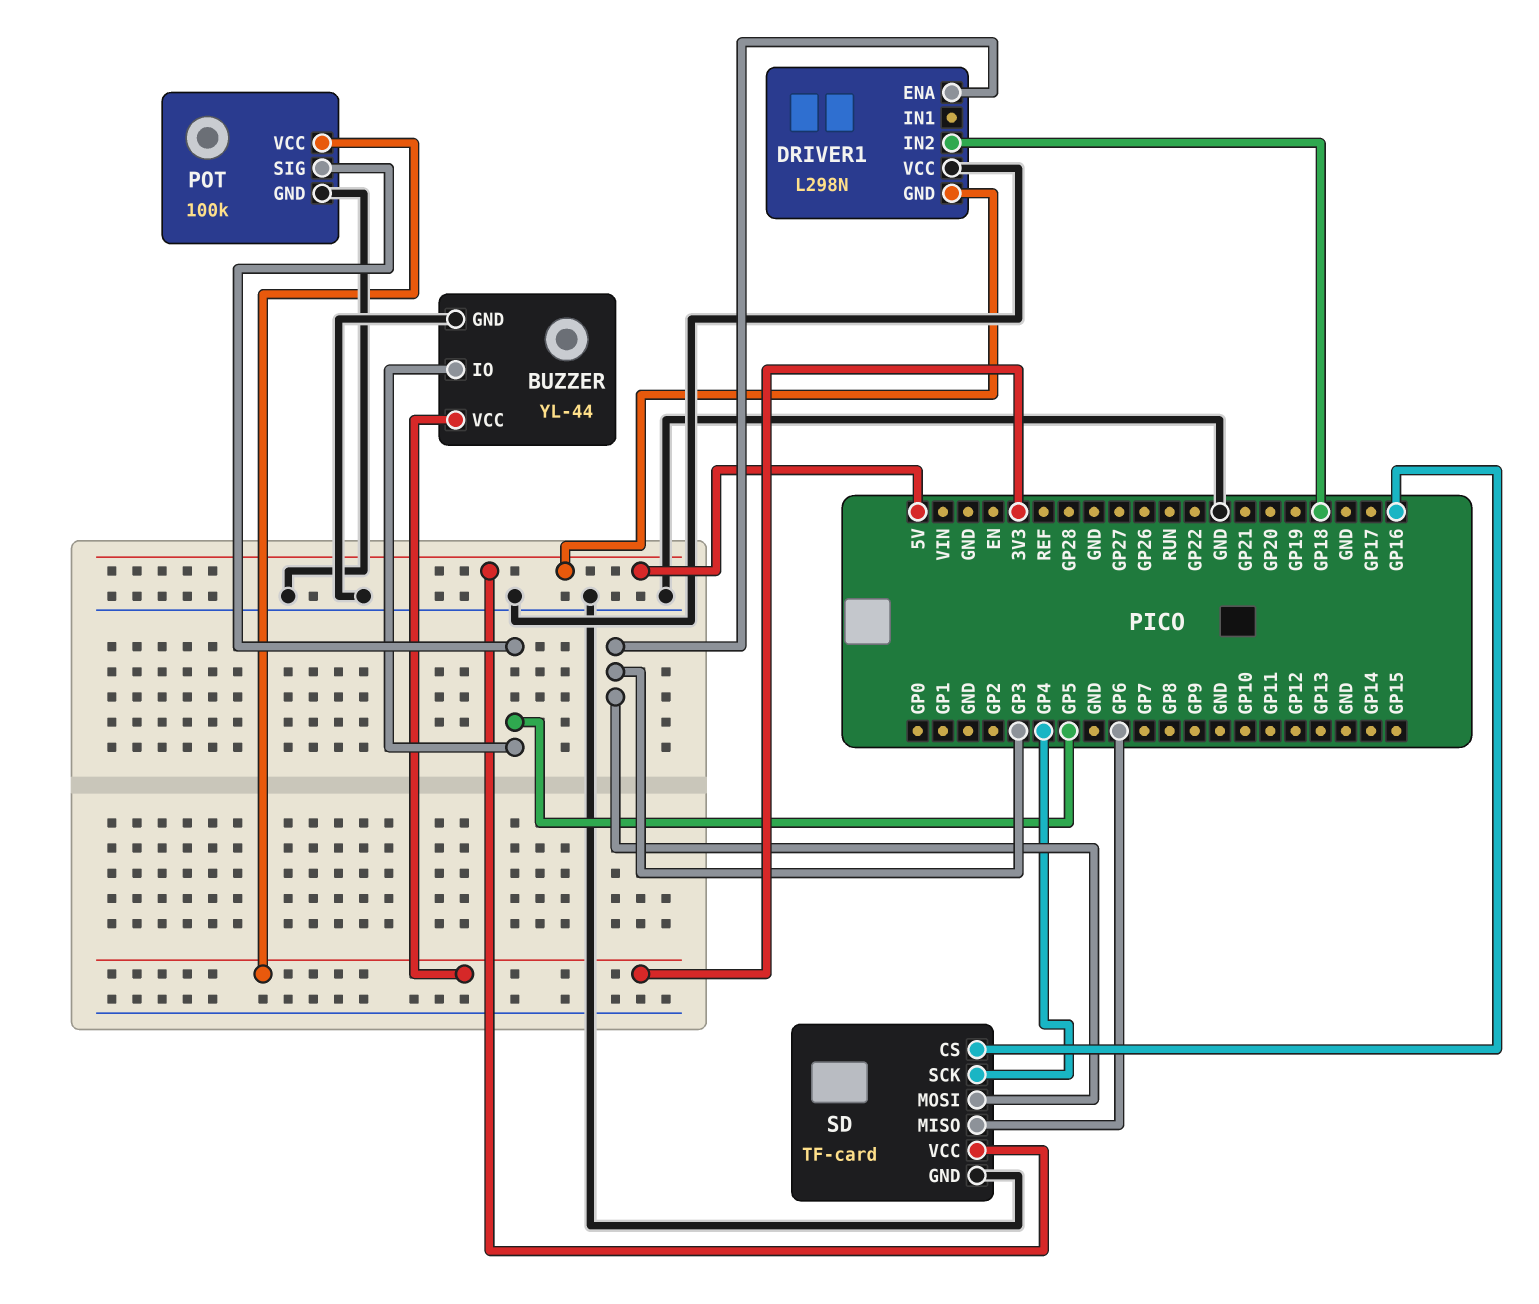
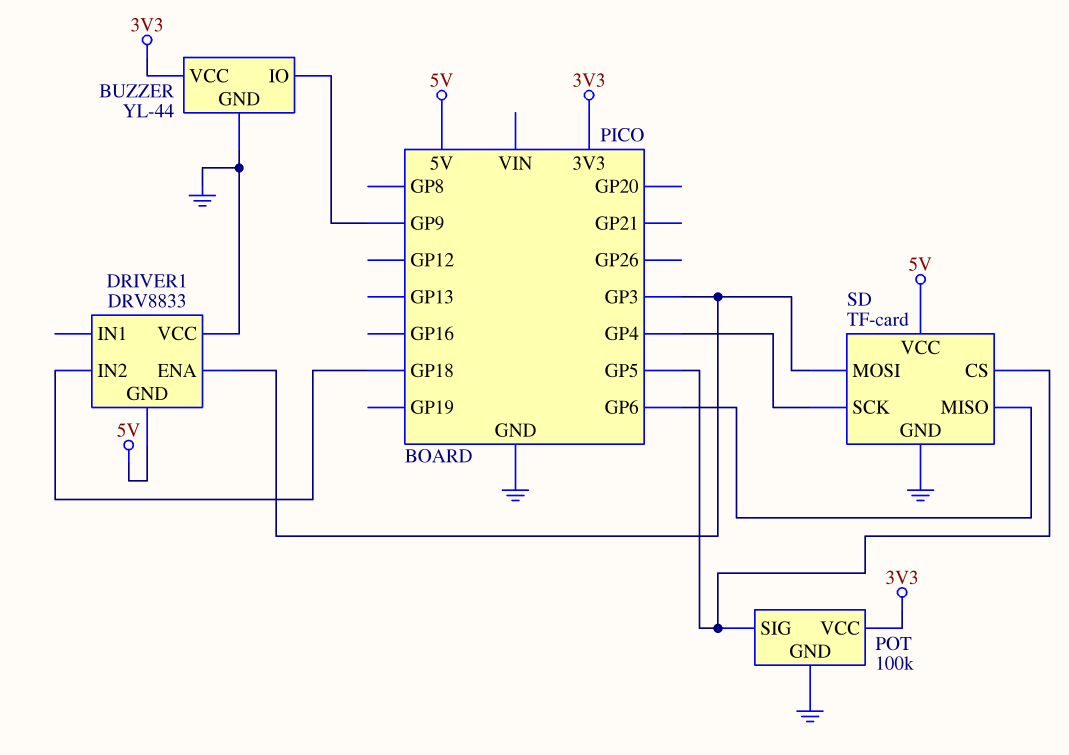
BUZZER pin IO: GP5 -> GP9
DRIVER1: L298N -> DRV8833
SD pin CS: GP16 -> GP5

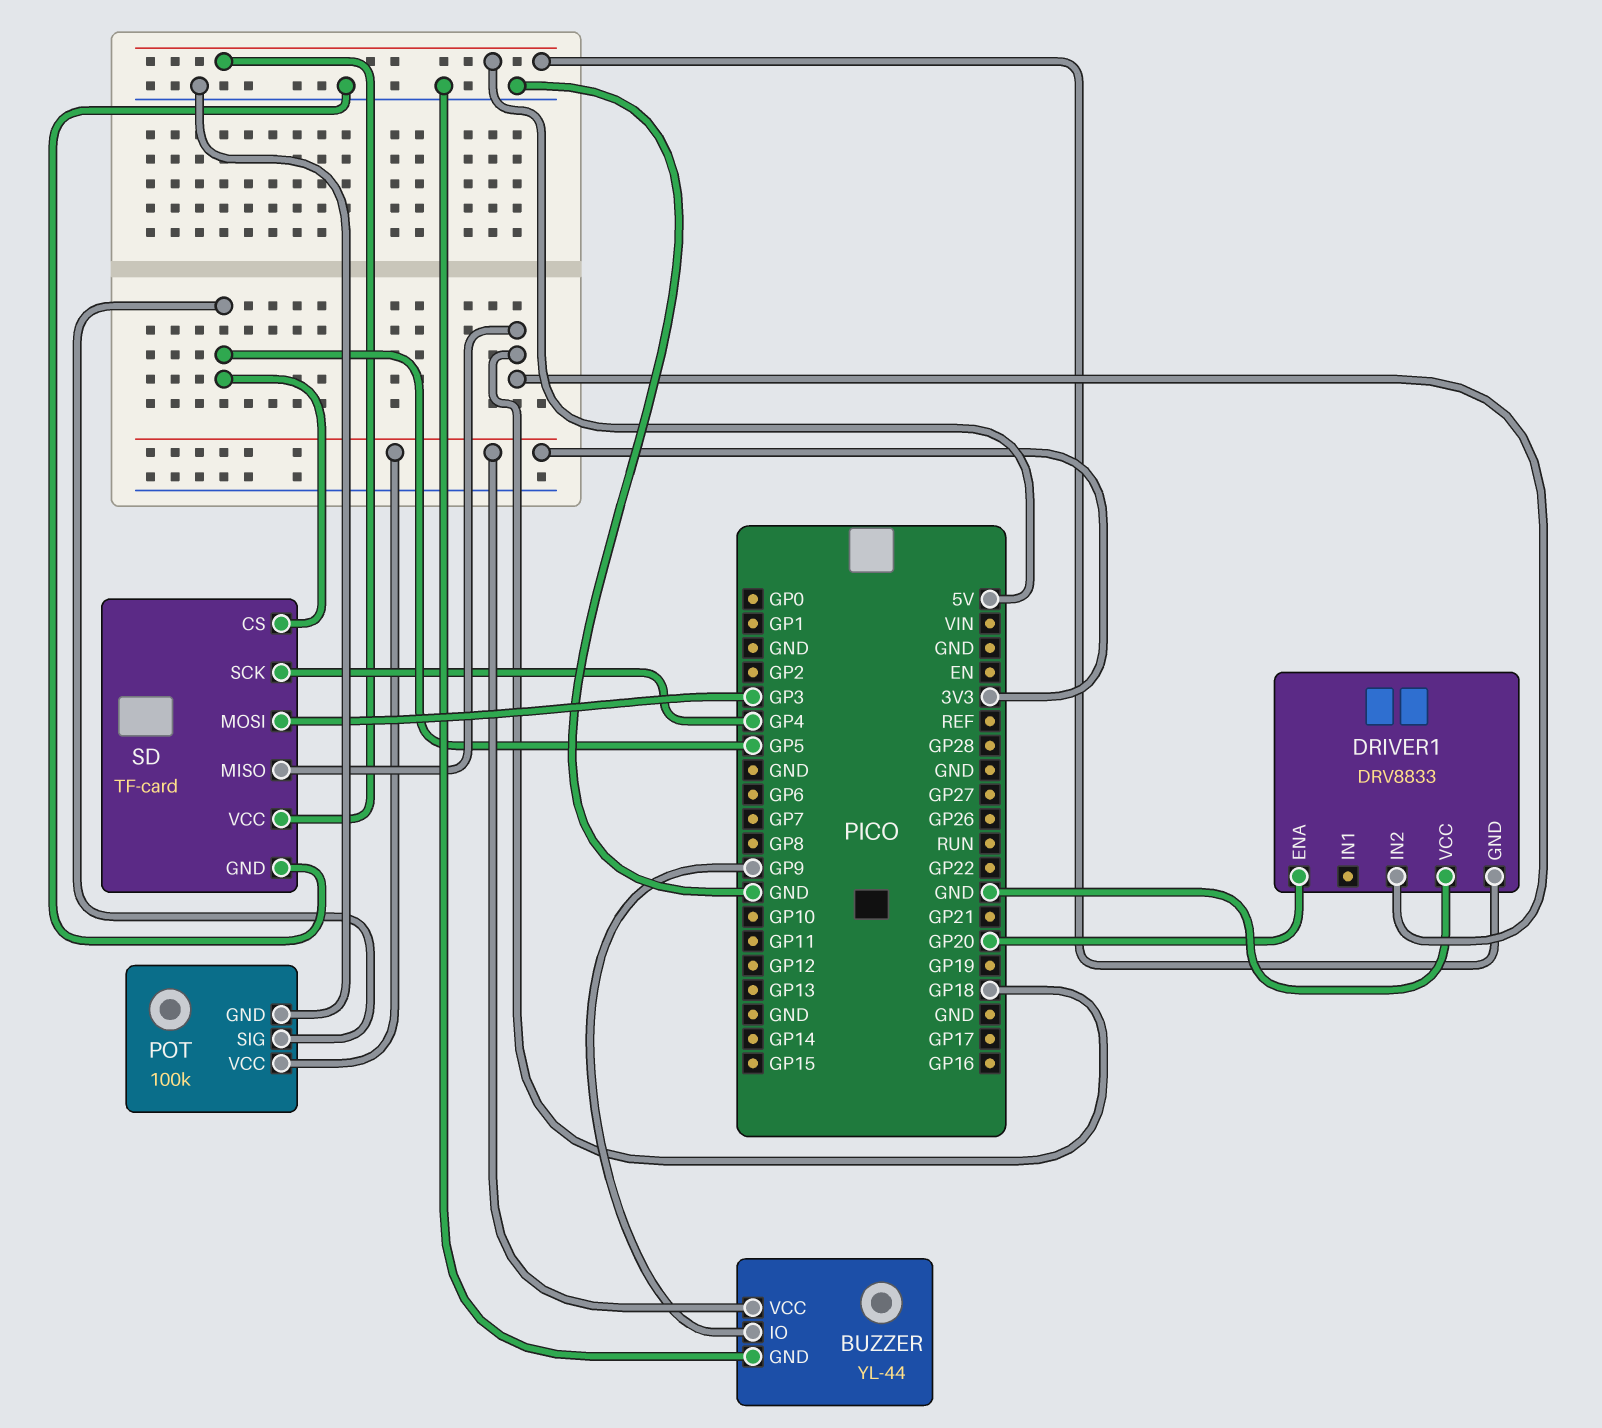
DRIVER1 pin ENA: GP3 -> GP20
SD pin MISO: GP6 -> GP18

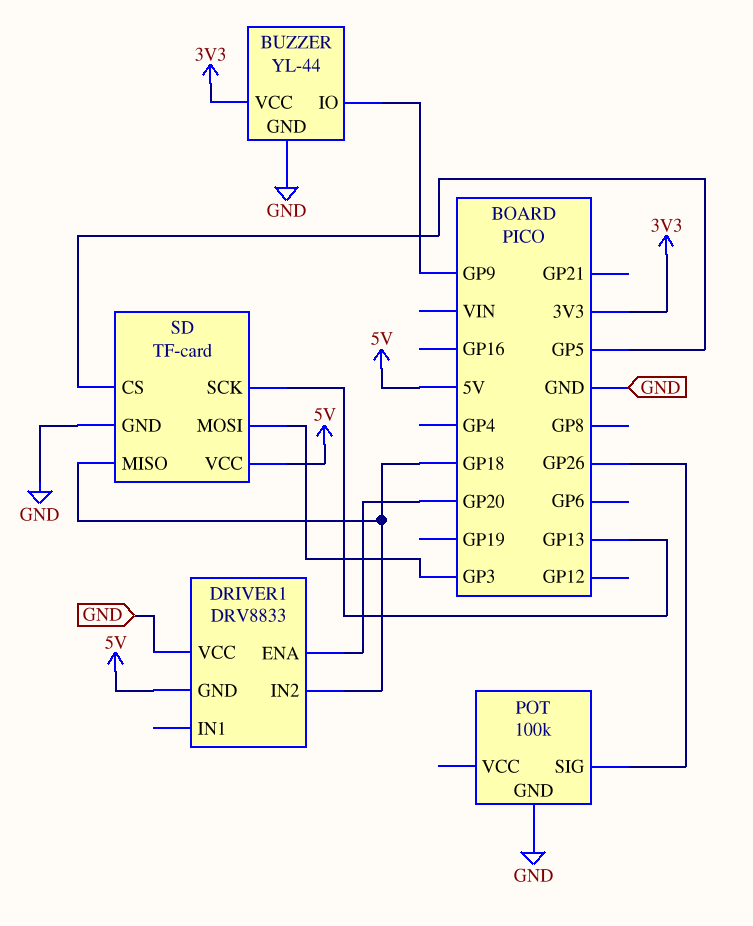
POT pin SIG: GP5 -> GP26
POT pin VCC: 3V3 -> none
SD pin SCK: GP4 -> GP13

